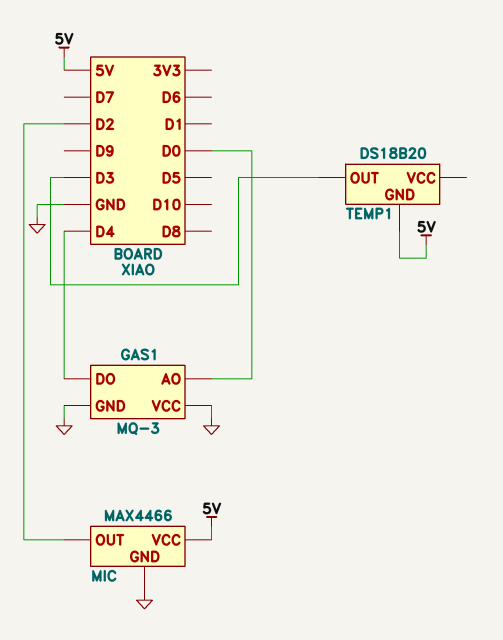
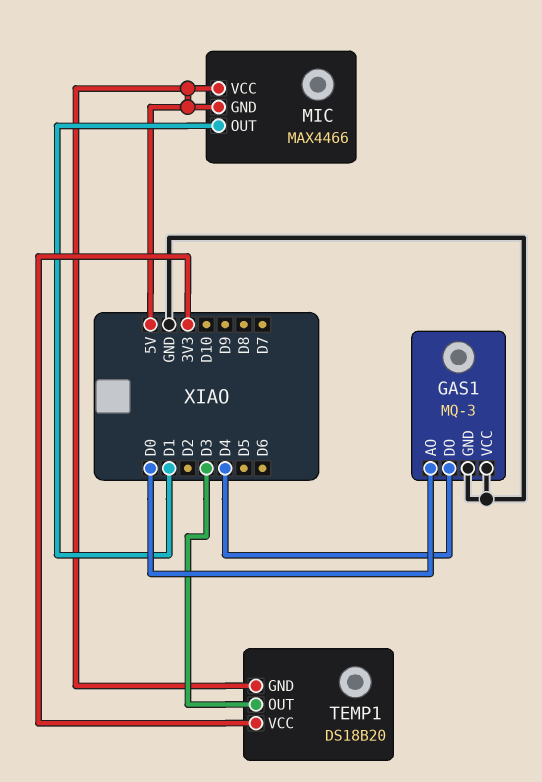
MIC pin GND: GND -> 5V
MIC pin OUT: D2 -> D1
TEMP1 pin VCC: none -> 3V3

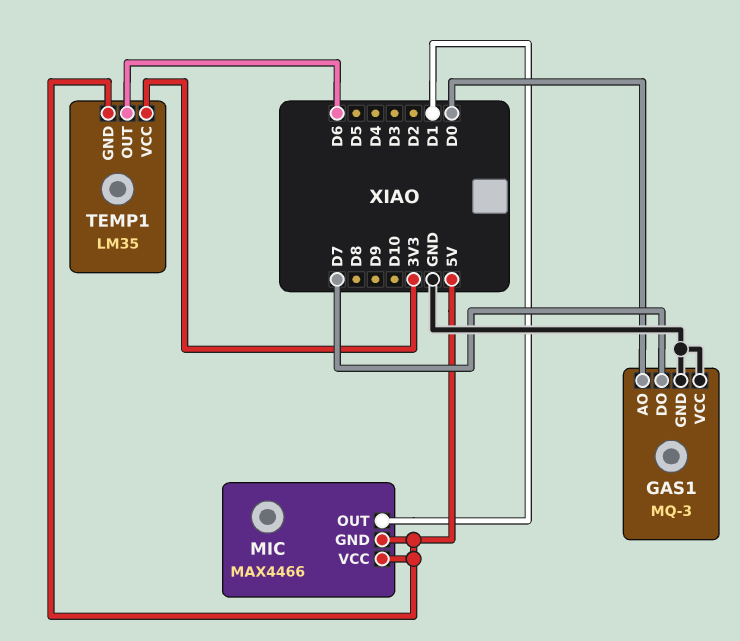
GAS1 pin DO: D4 -> D7
TEMP1: DS18B20 -> LM35
TEMP1 pin OUT: D3 -> D6

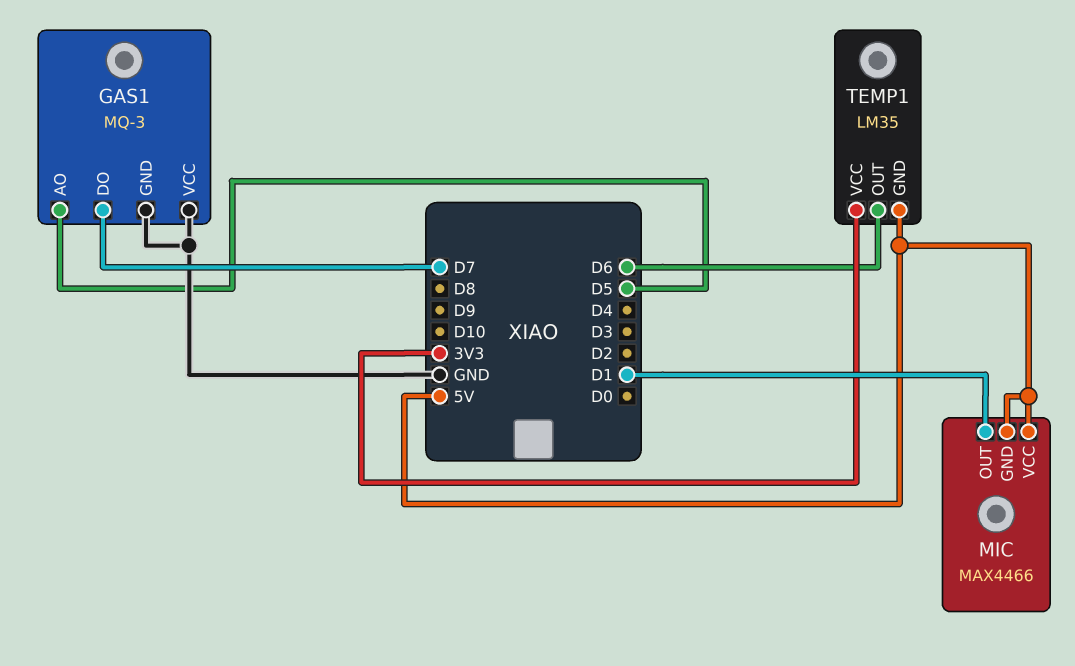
GAS1 pin AO: D0 -> D5

